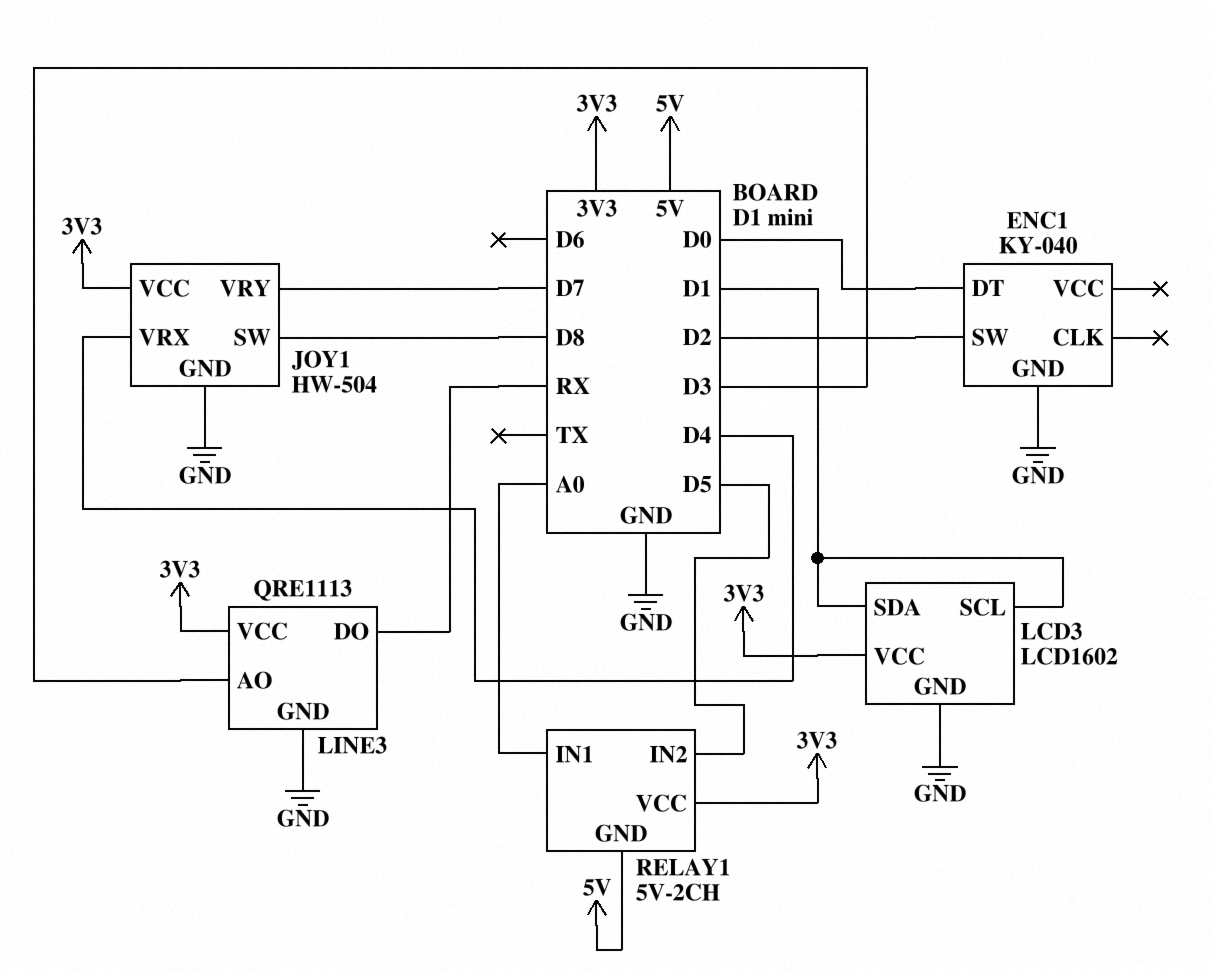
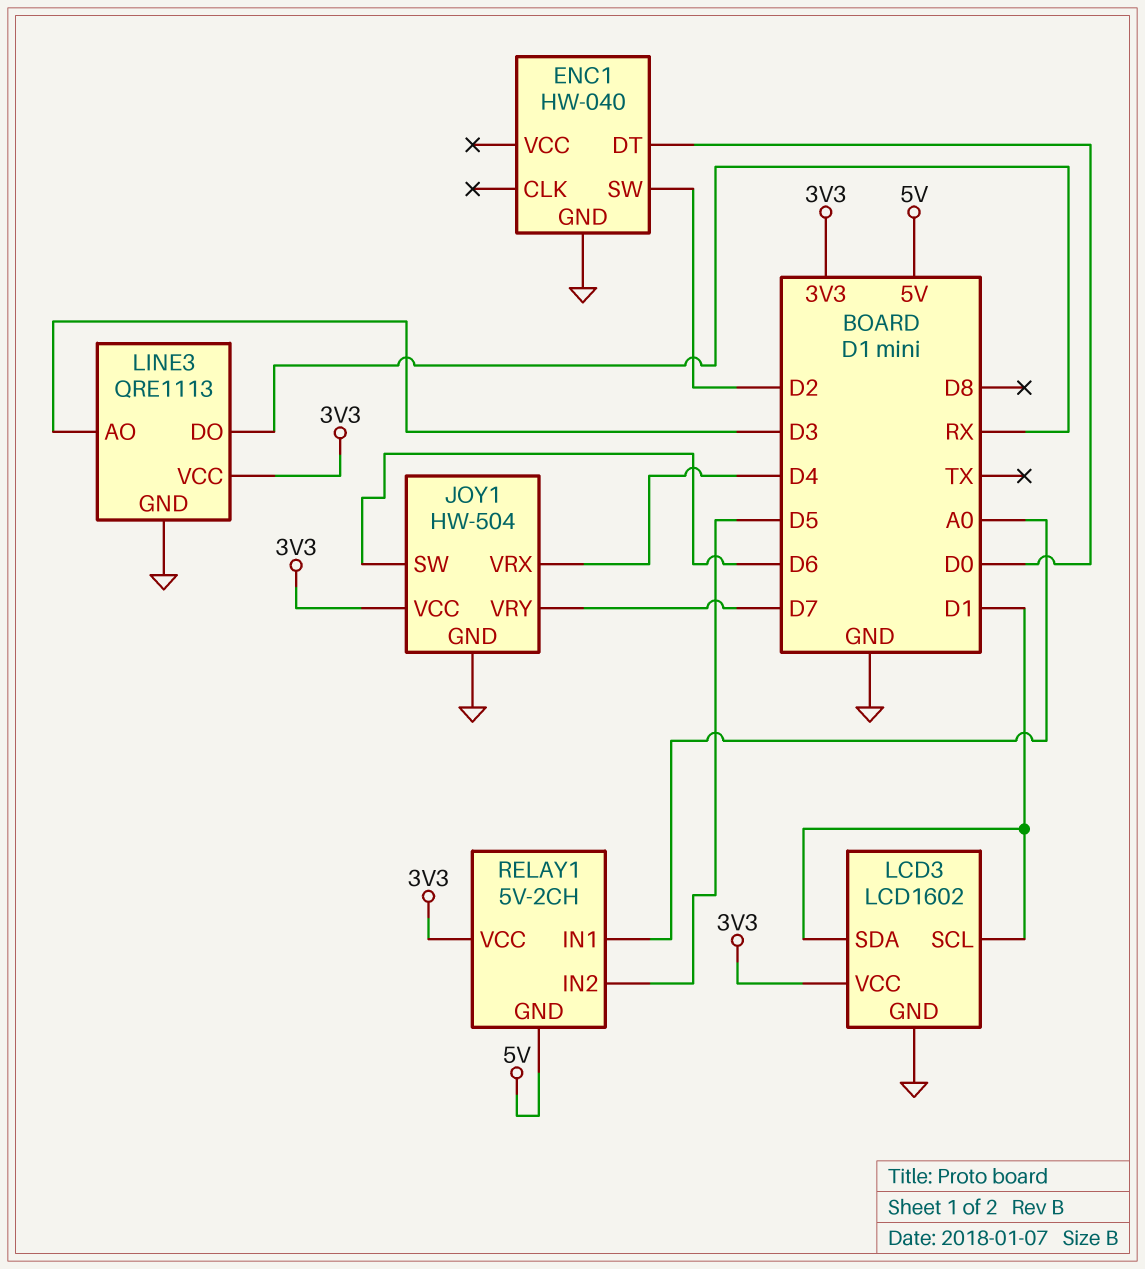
ENC1: KY-040 -> HW-040
JOY1 pin SW: D8 -> D6

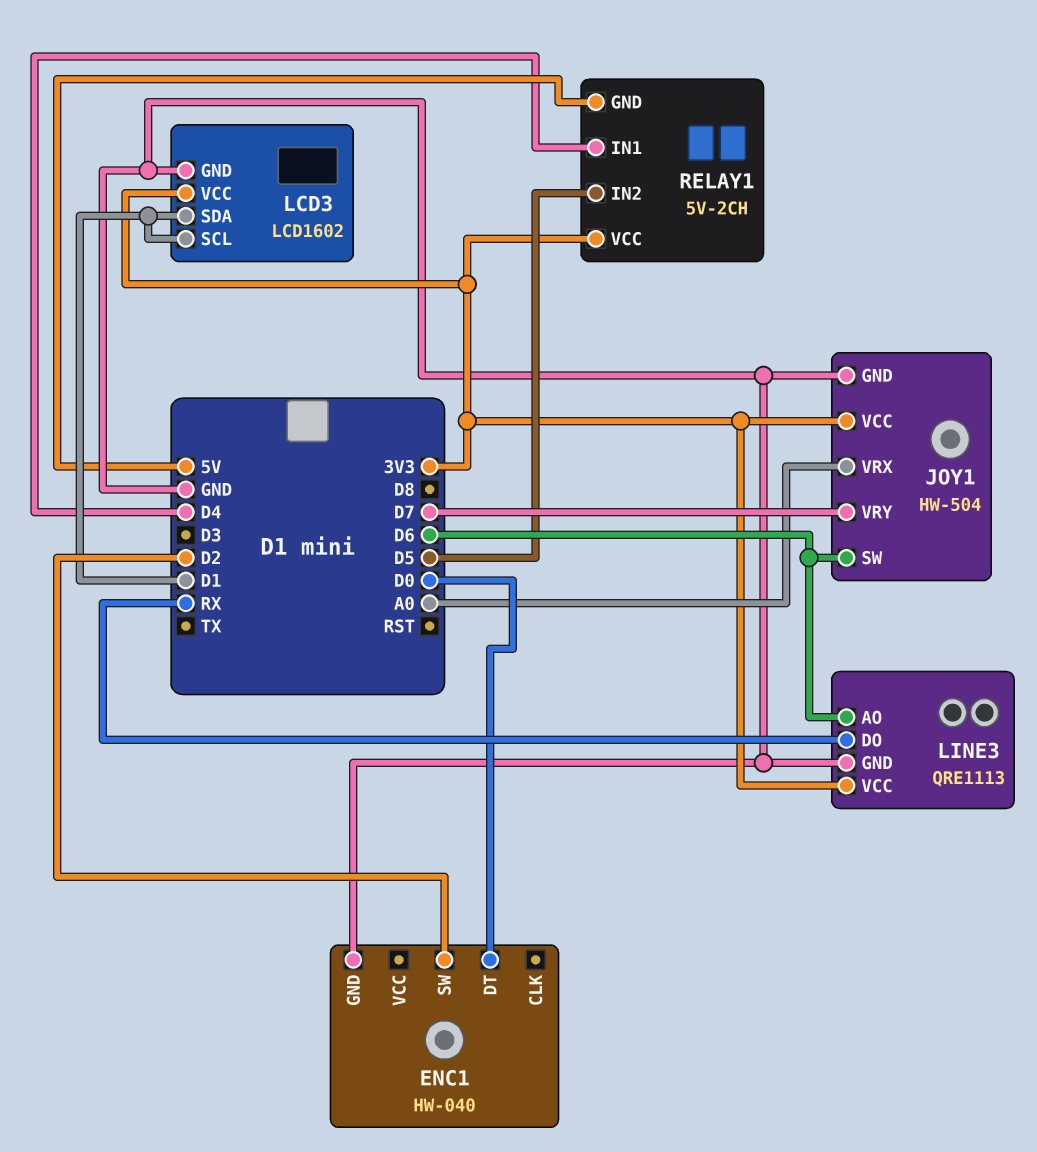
JOY1 pin VRX: D4 -> A0
LINE3 pin AO: D3 -> D6
RELAY1 pin IN1: A0 -> D4

